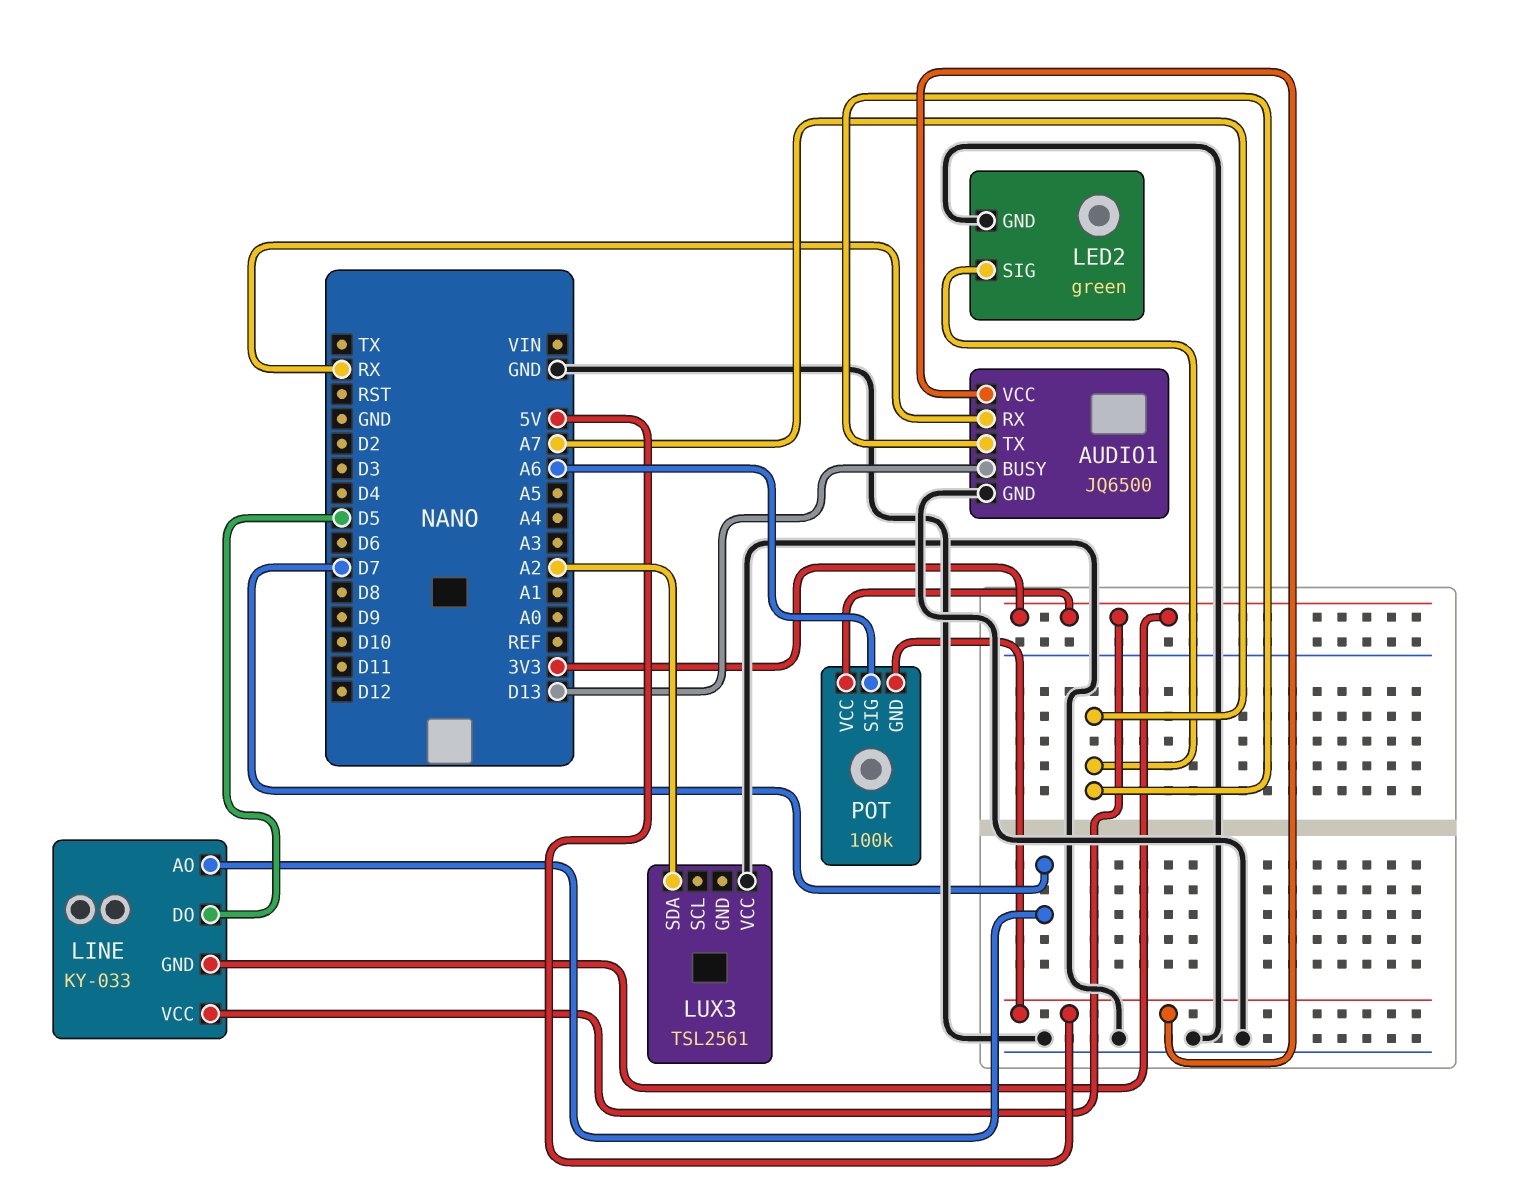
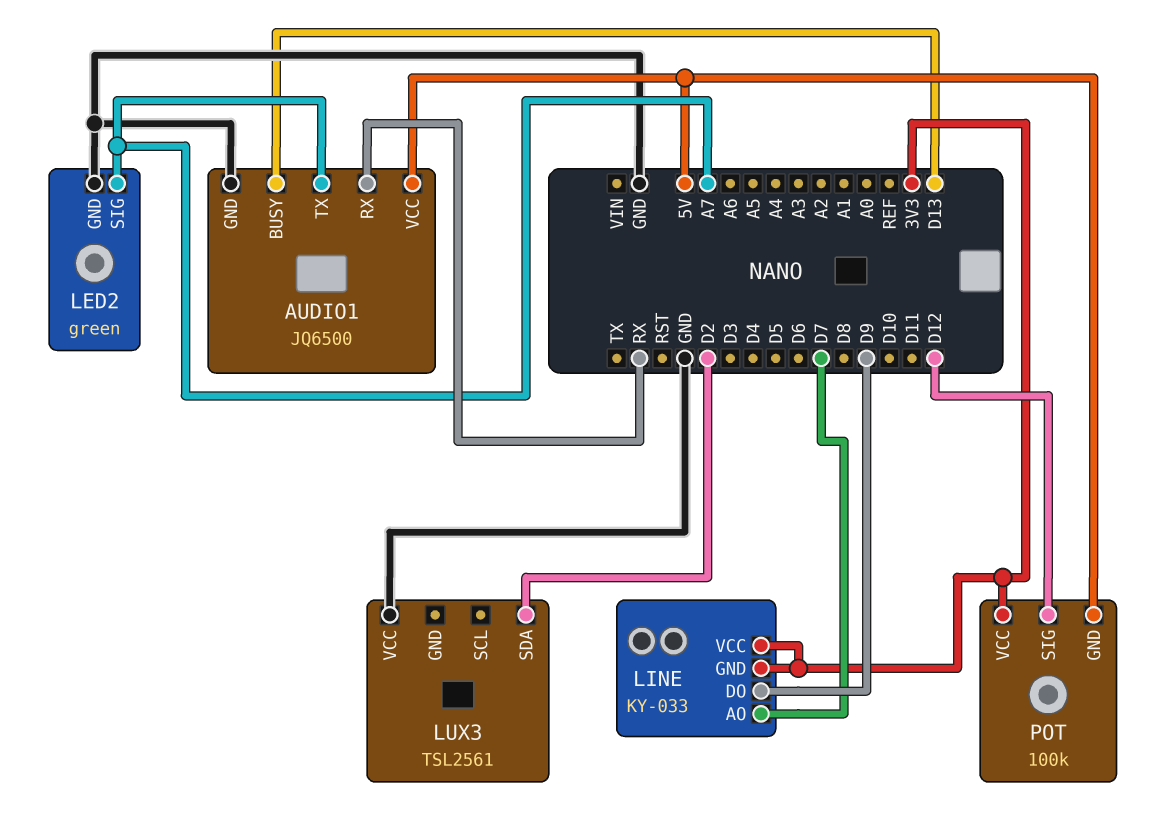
LINE pin DO: D5 -> D9
LUX3 pin SDA: A2 -> D2
POT pin SIG: A6 -> D12

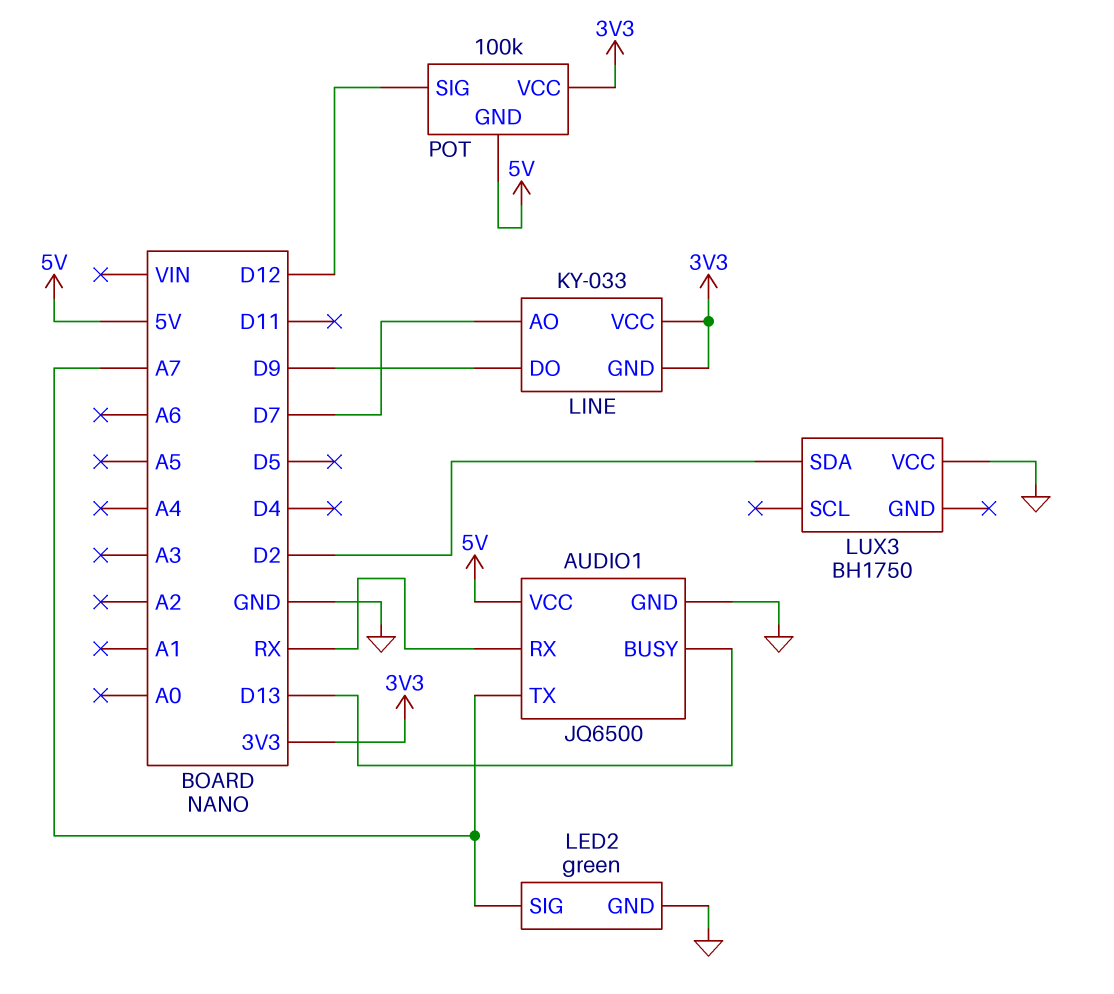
LUX3: TSL2561 -> BH1750

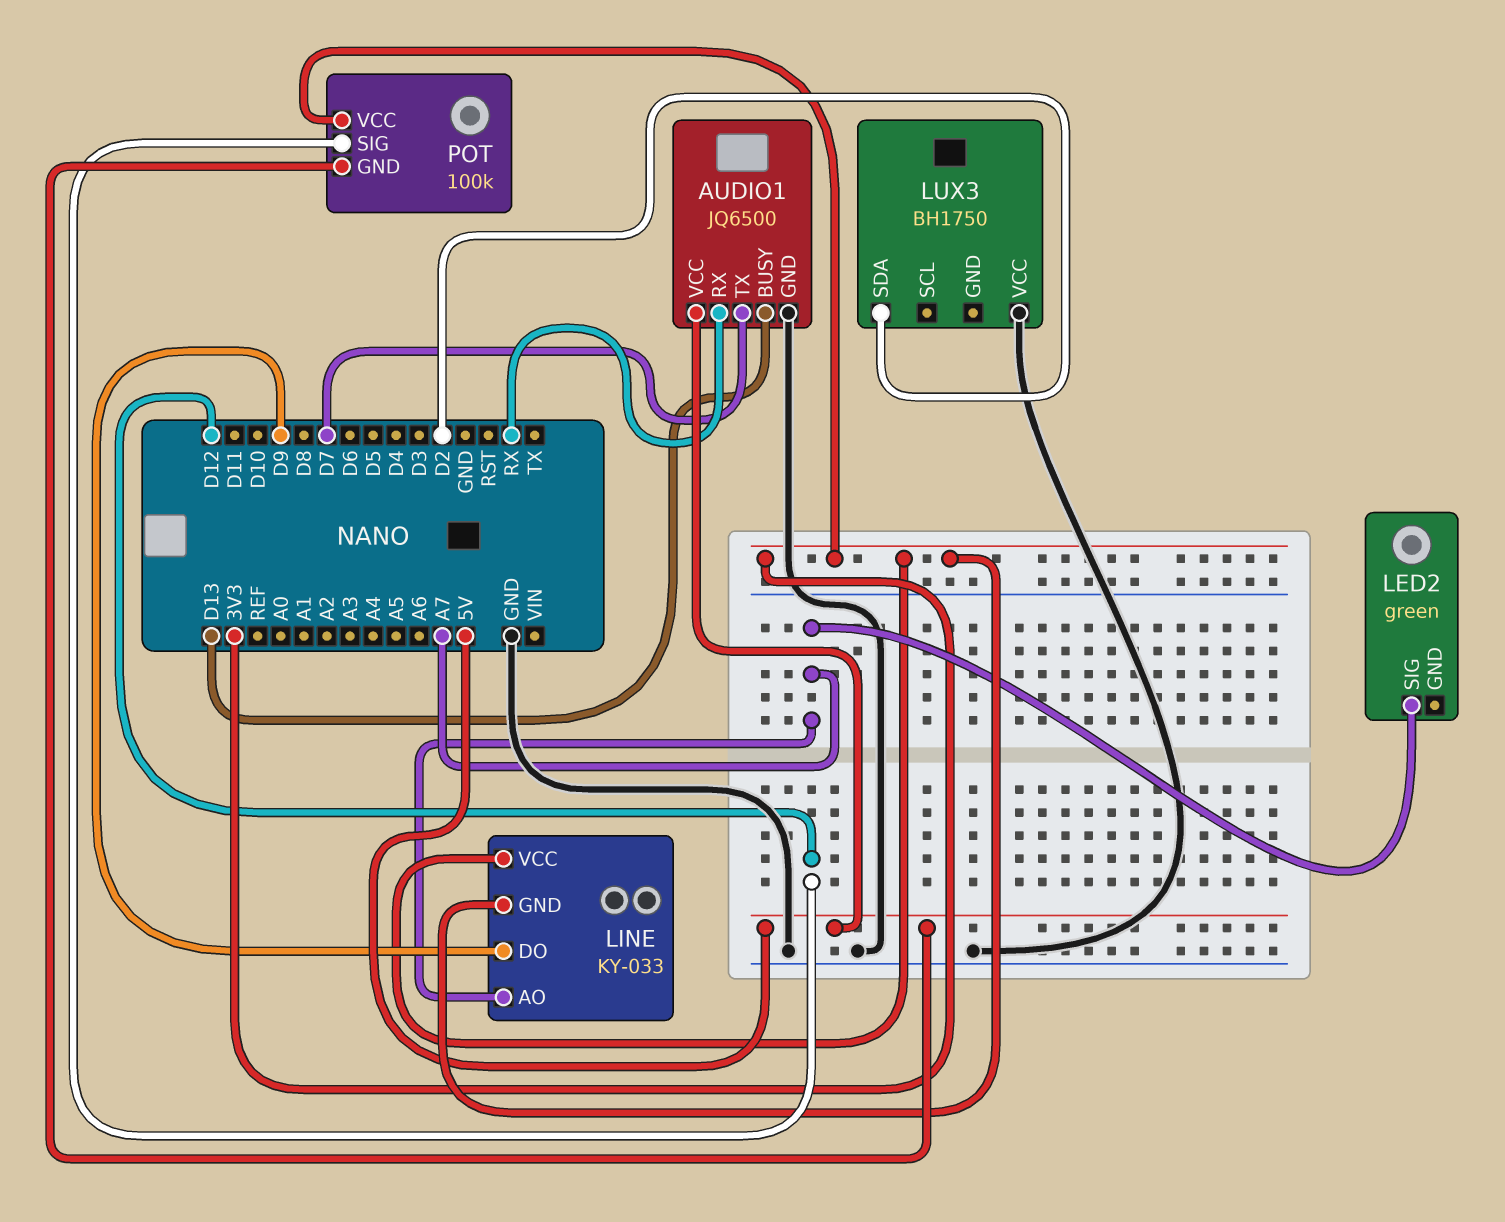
AUDIO1 pin TX: A7 -> D7
LED2 pin GND: GND -> none
LINE pin AO: D7 -> A7

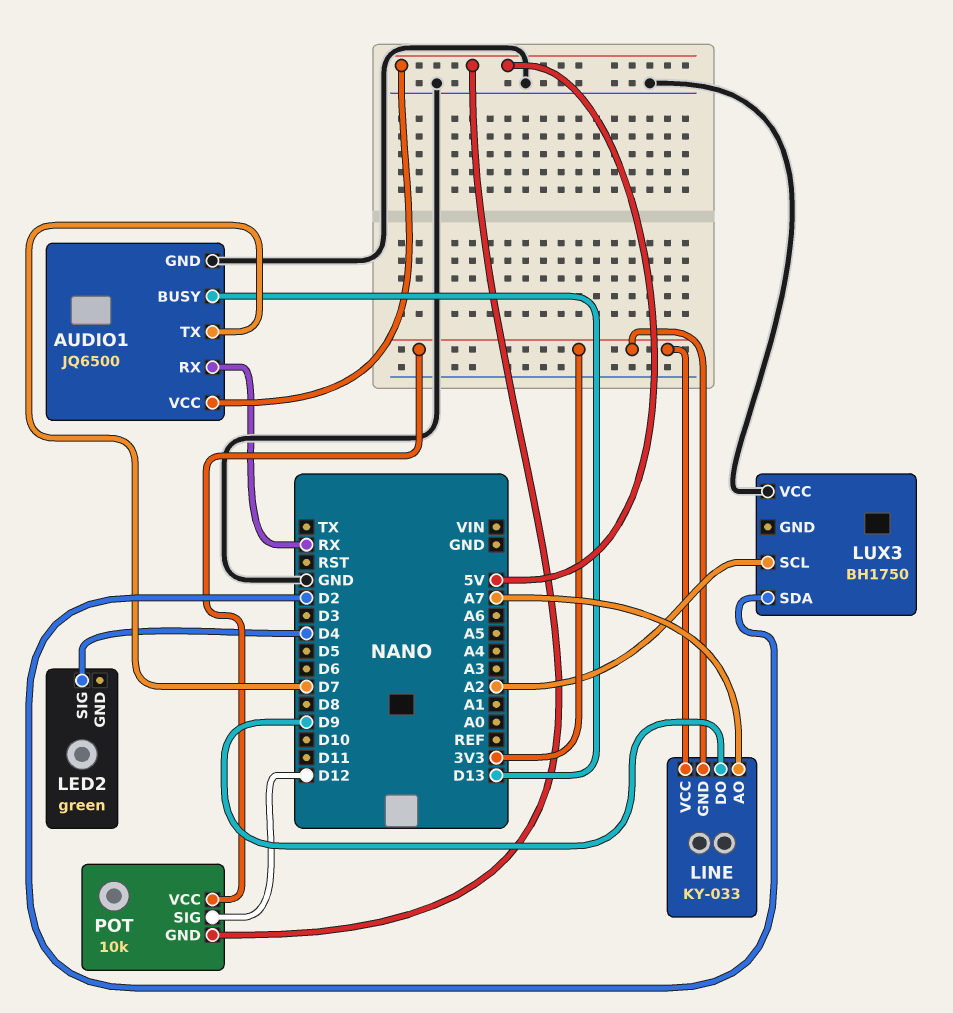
LED2 pin SIG: A7 -> D4
LUX3 pin SCL: none -> A2
POT: 100k -> 10k

